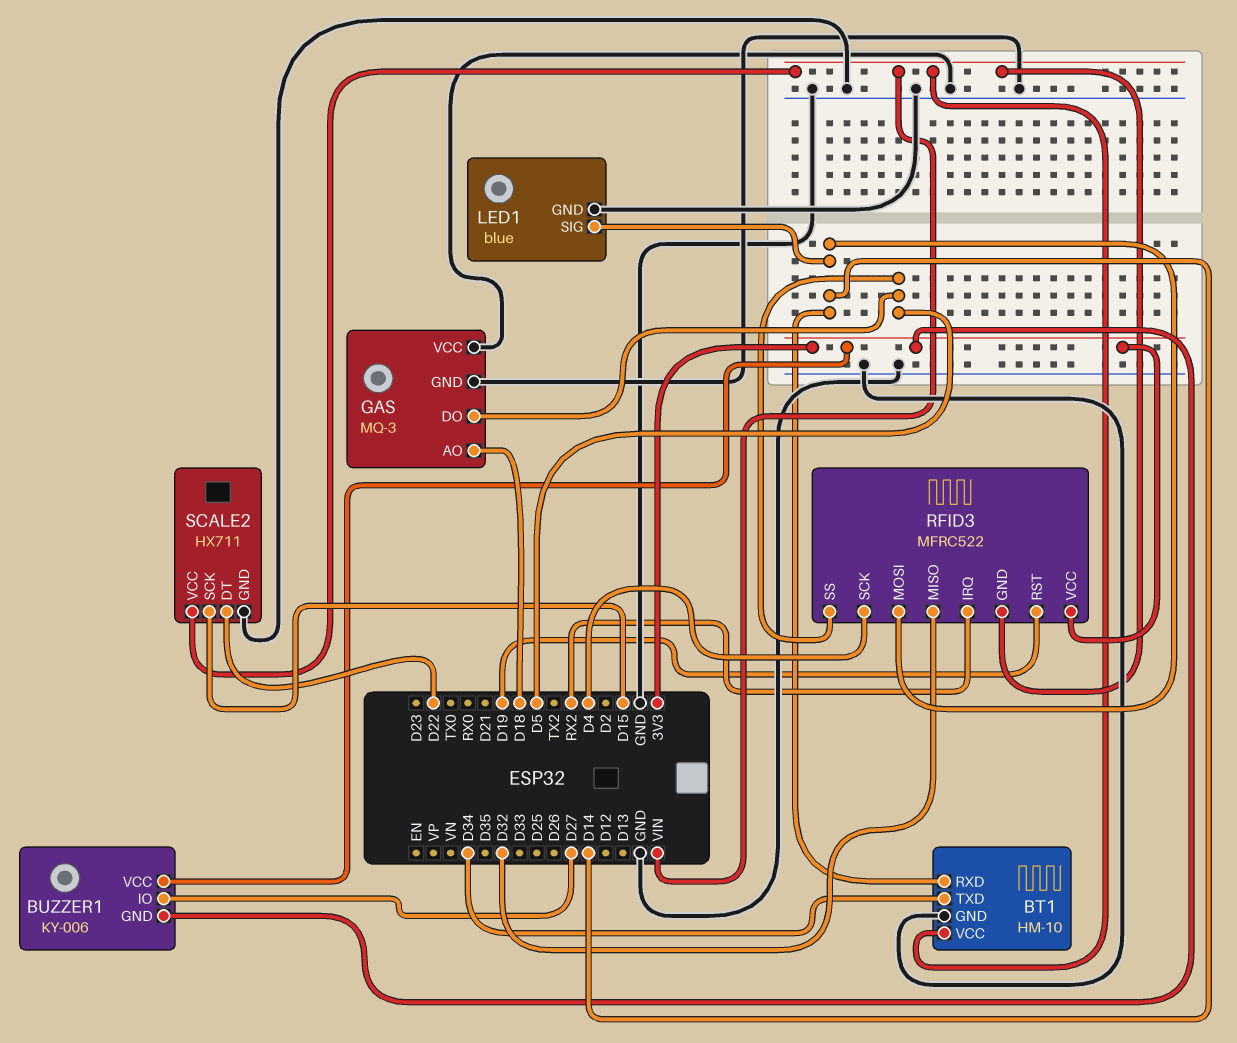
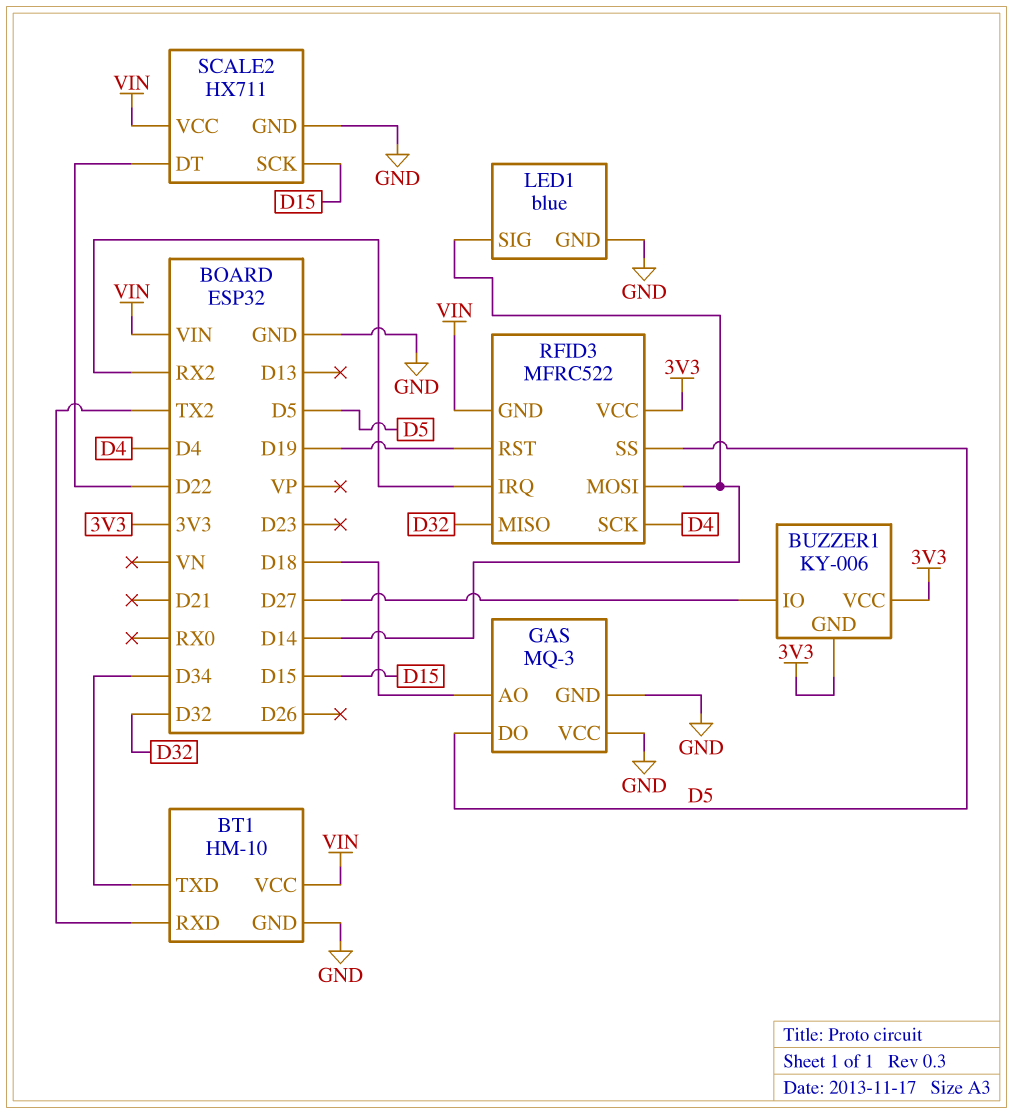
BT1 pin RXD: D14 -> TX2

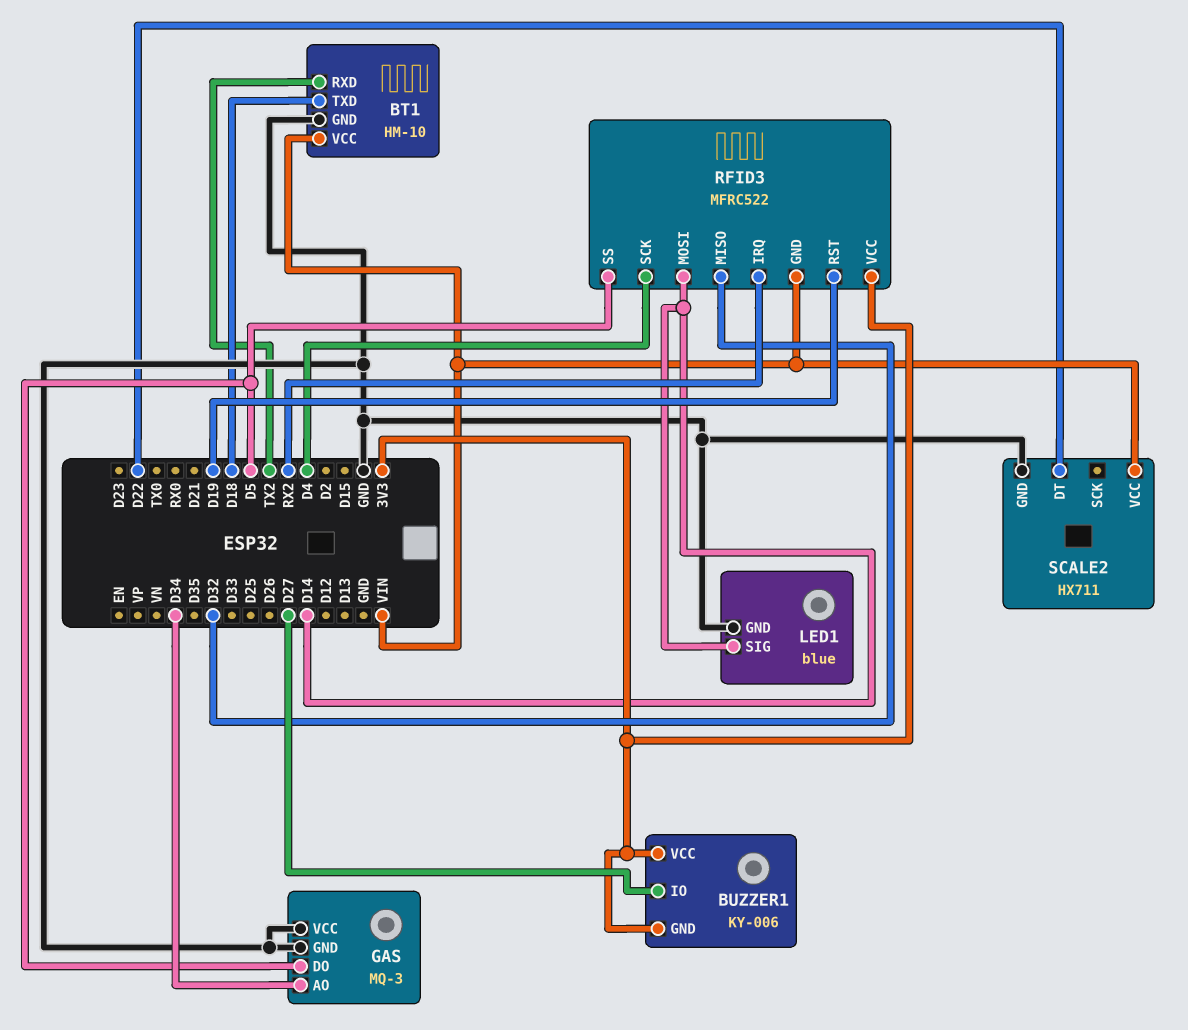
BT1 pin TXD: D34 -> D18
GAS pin AO: D18 -> D34
SCALE2 pin SCK: D15 -> none

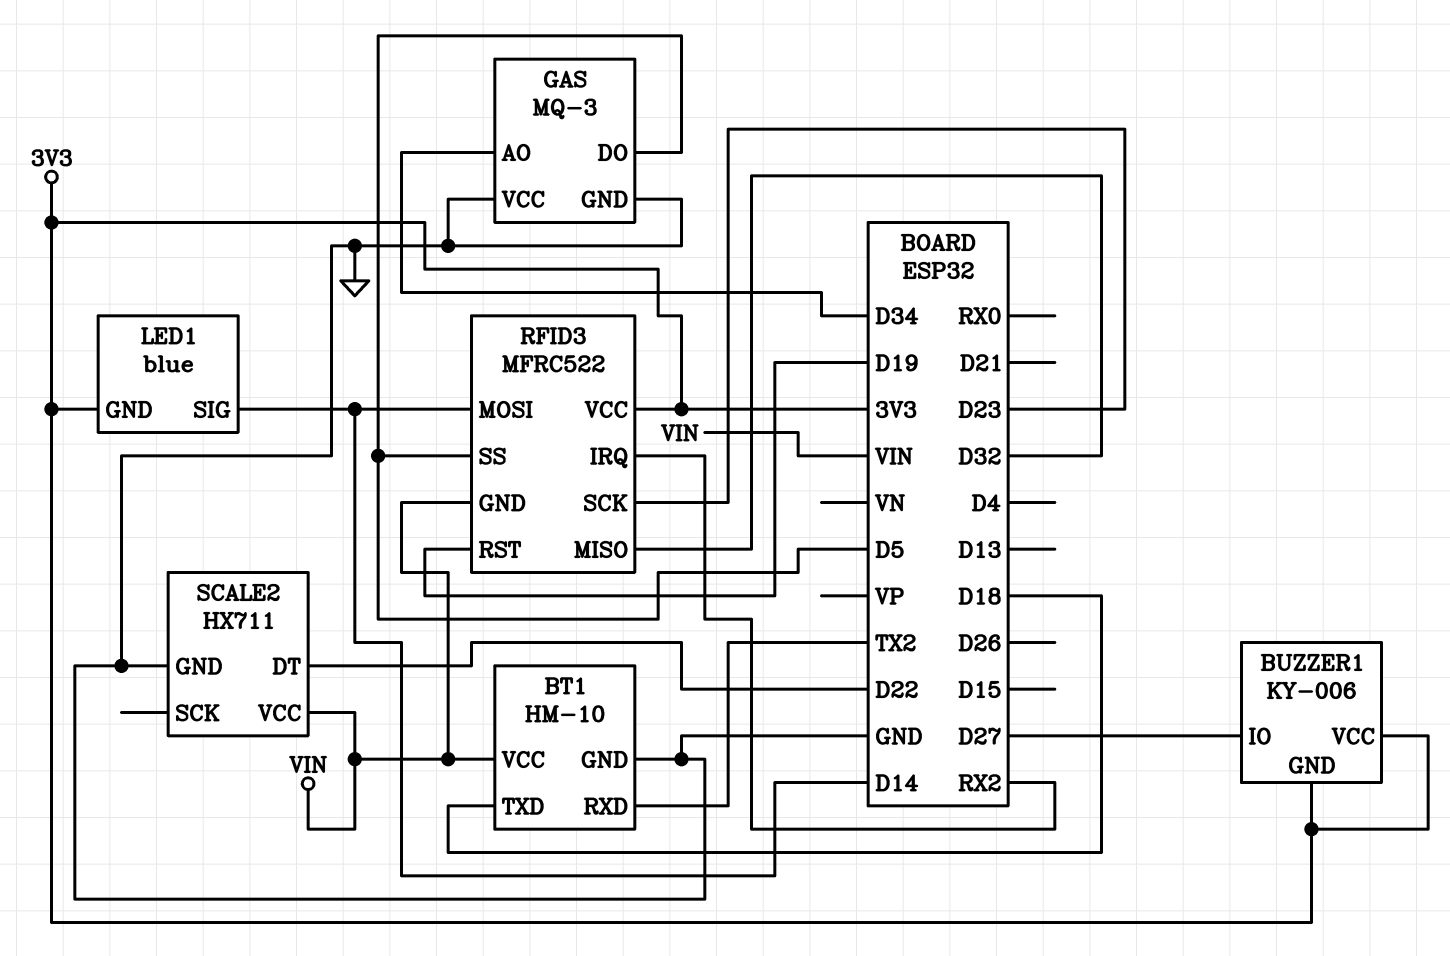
LED1 pin GND: GND -> 3V3
RFID3 pin SCK: D4 -> D23

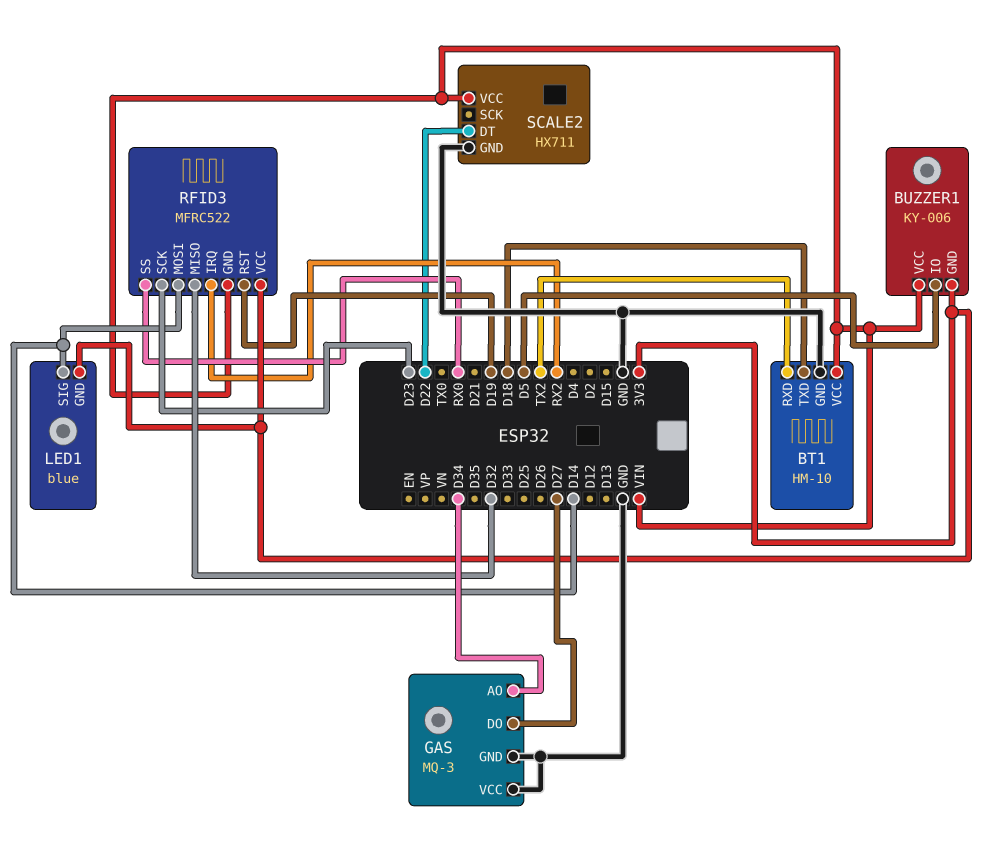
BUZZER1 pin IO: D27 -> D5
BUZZER1 pin VCC: 3V3 -> VIN
GAS pin DO: D5 -> D27
RFID3 pin SS: D5 -> RX0

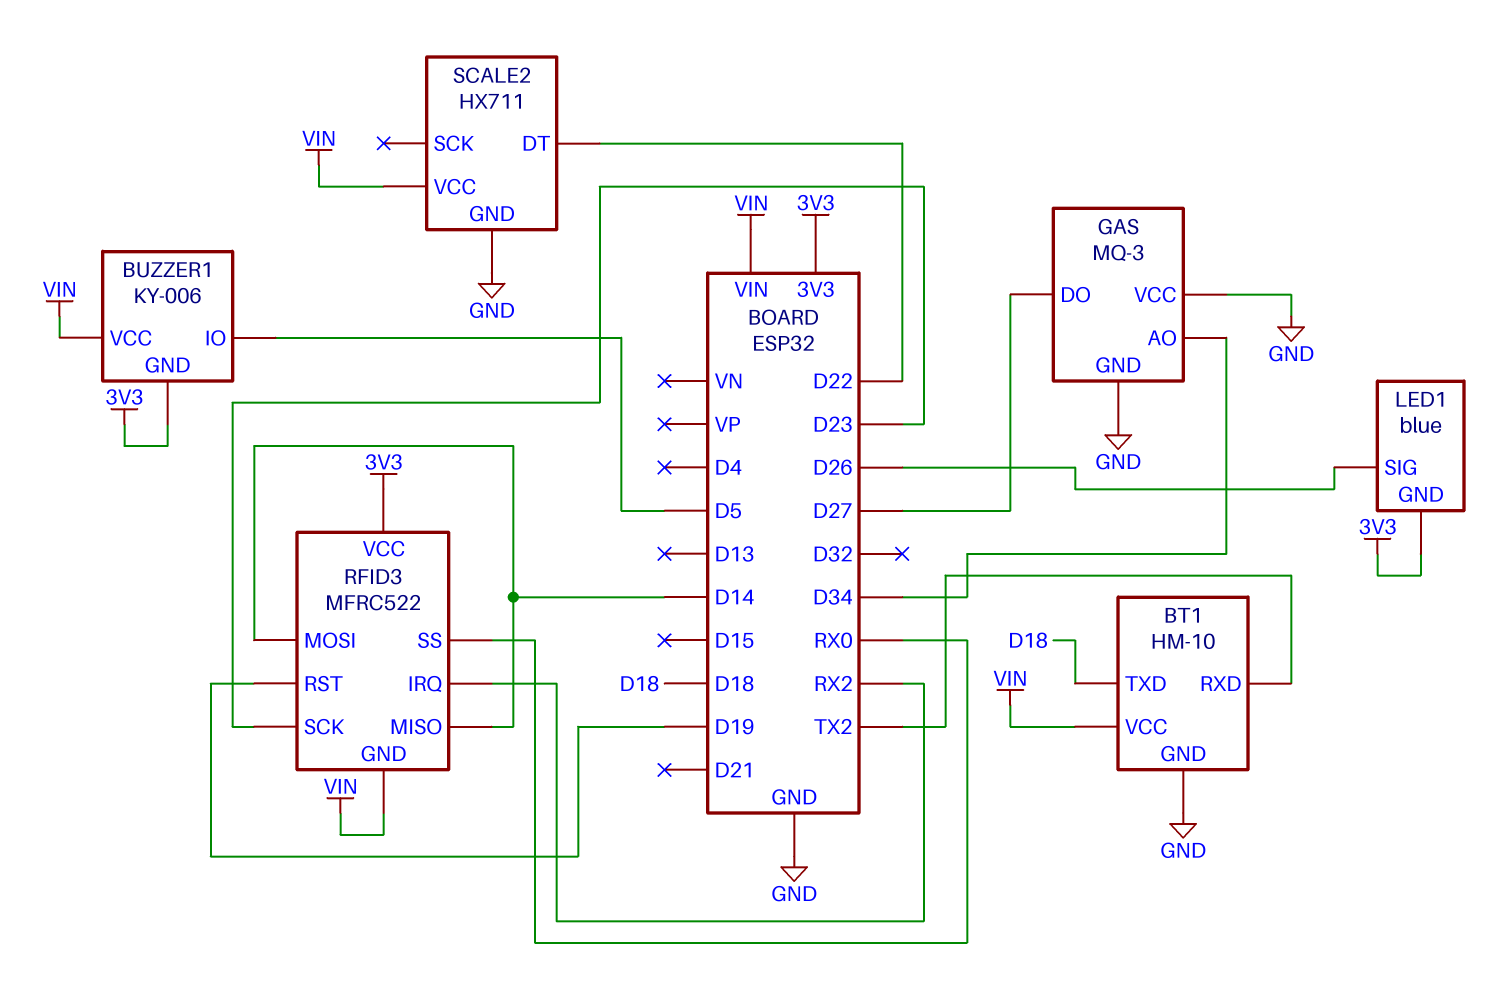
LED1 pin SIG: D14 -> D26
RFID3 pin MISO: D32 -> D14

